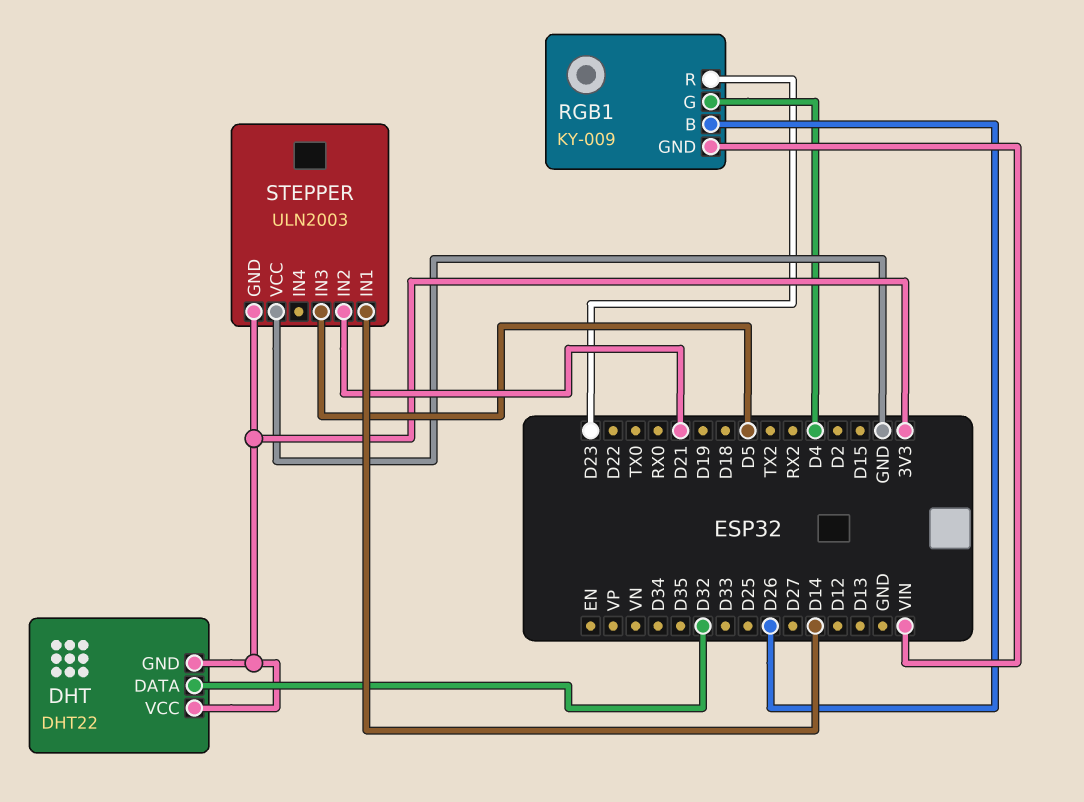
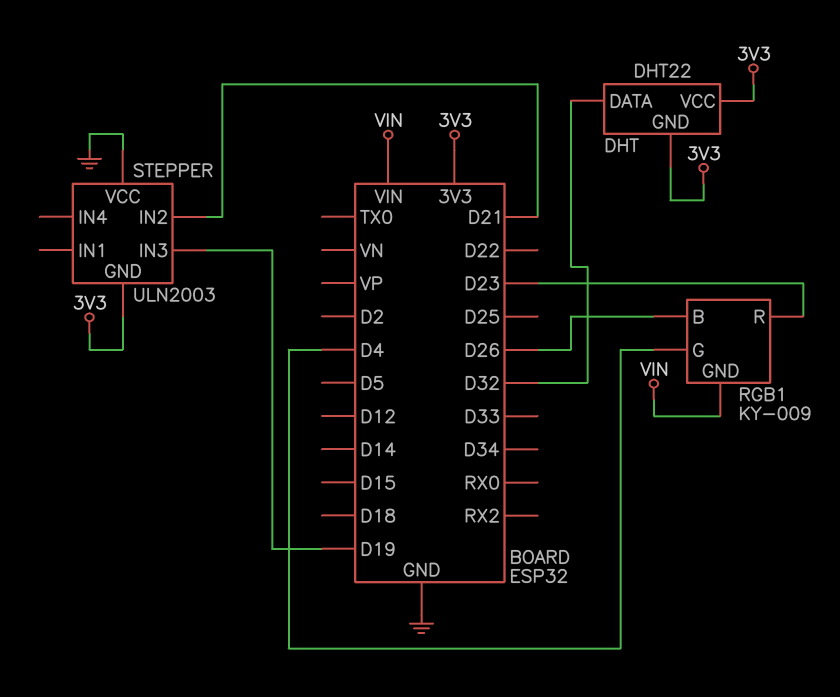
STEPPER pin IN1: D14 -> none
STEPPER pin IN3: D5 -> D19

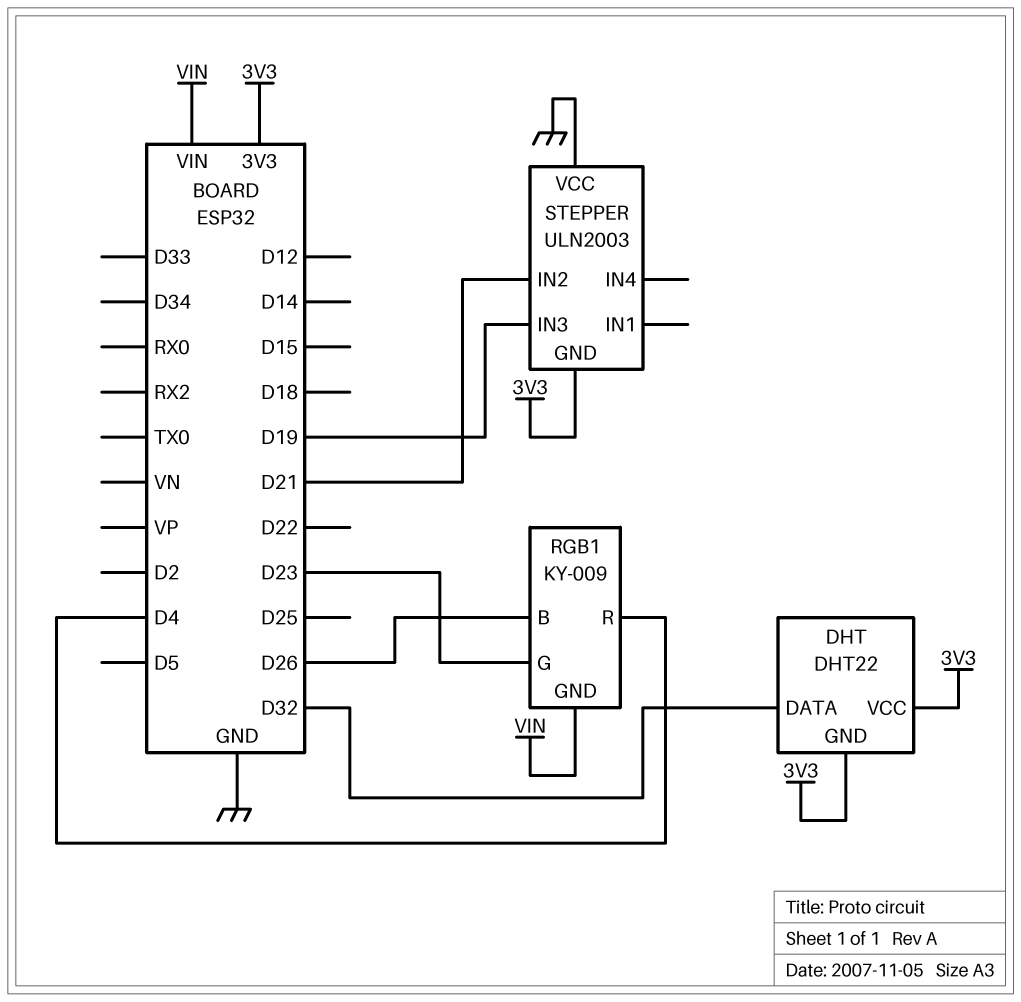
RGB1 pin G: D4 -> D23
RGB1 pin R: D23 -> D4

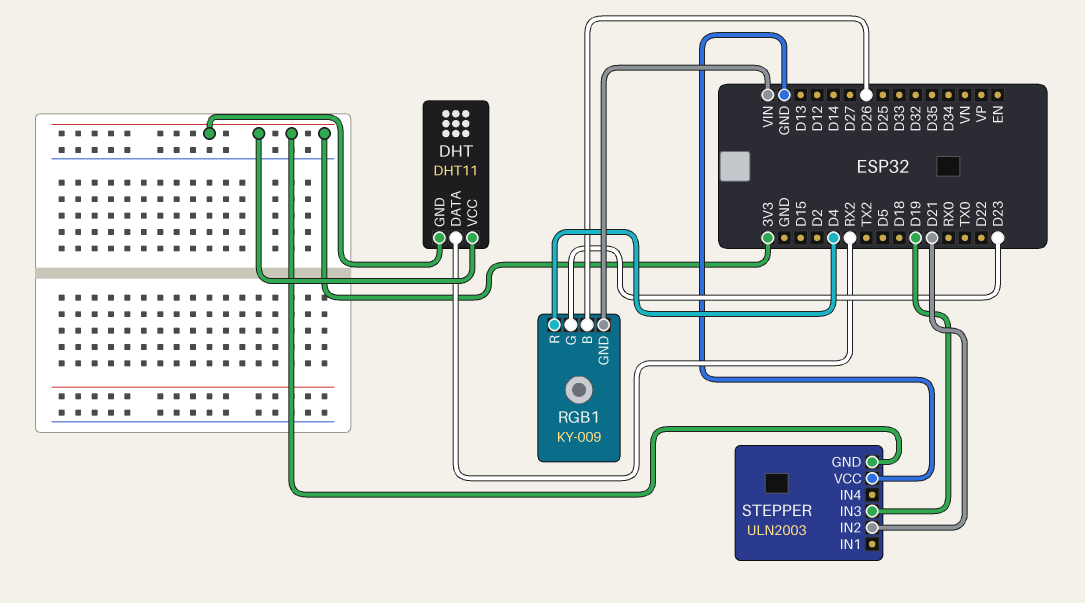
DHT: DHT22 -> DHT11
DHT pin DATA: D32 -> RX2

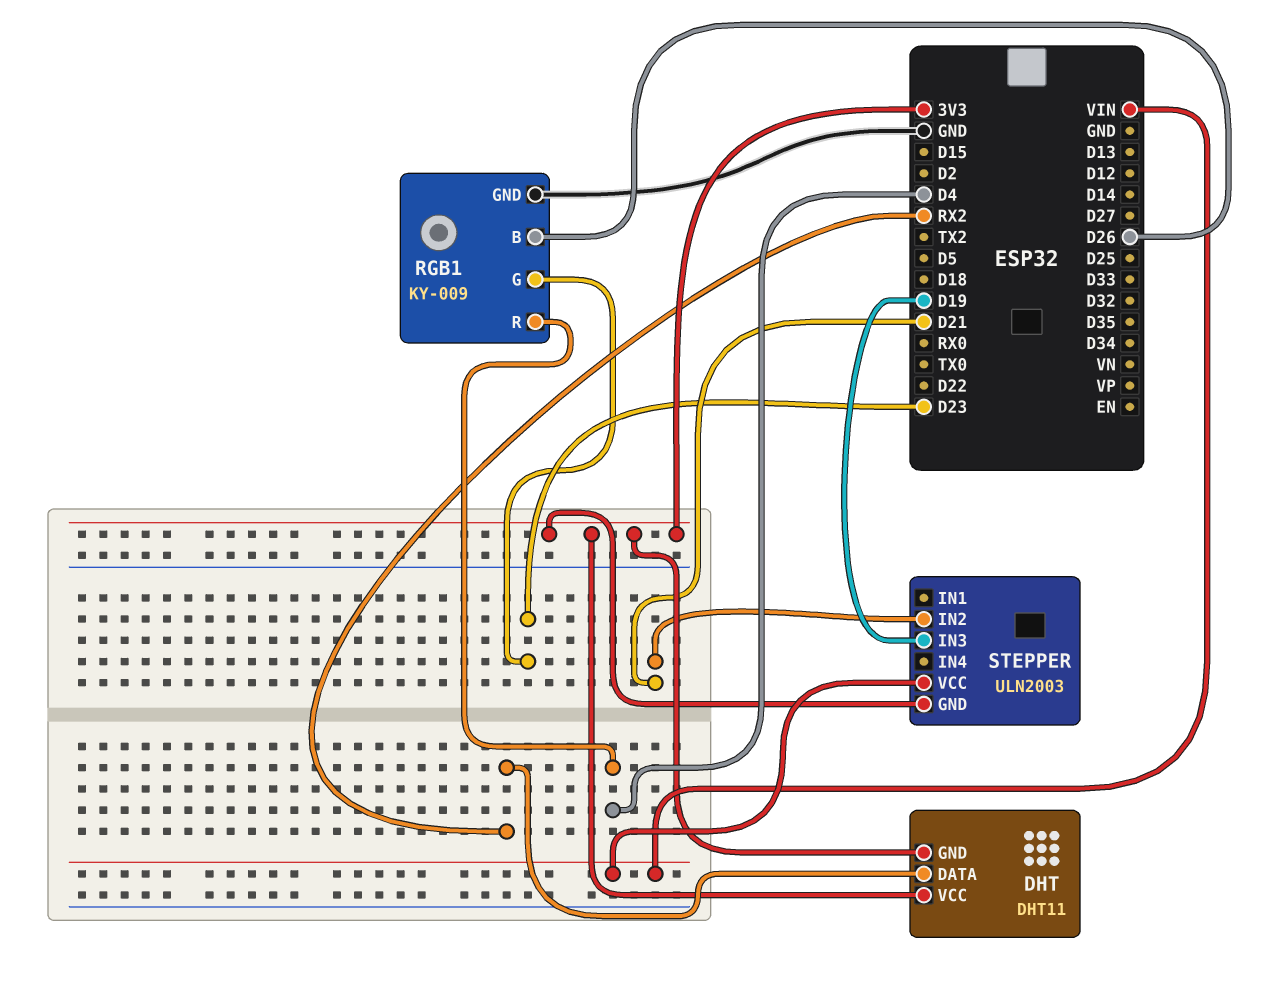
RGB1 pin GND: VIN -> GND
STEPPER pin VCC: GND -> VIN

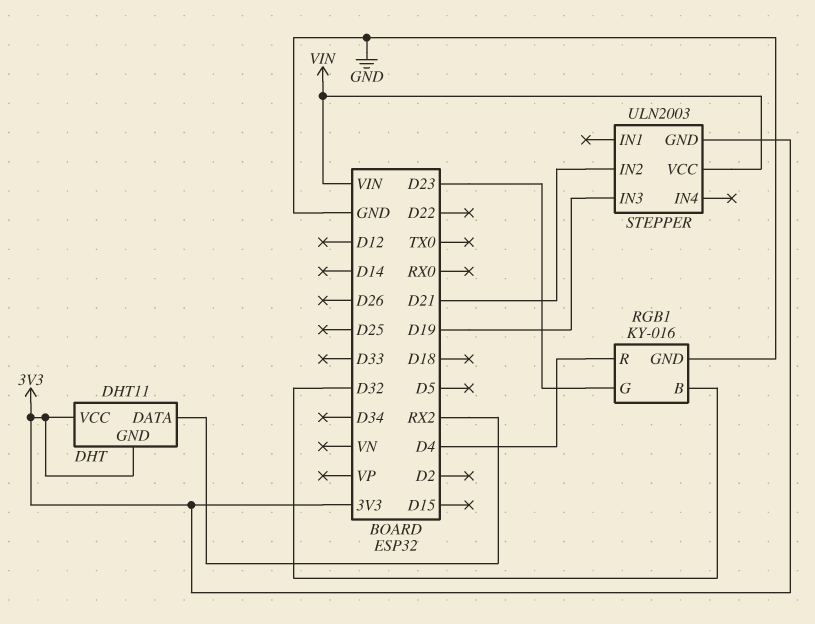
RGB1: KY-009 -> KY-016
RGB1 pin B: D26 -> D32

